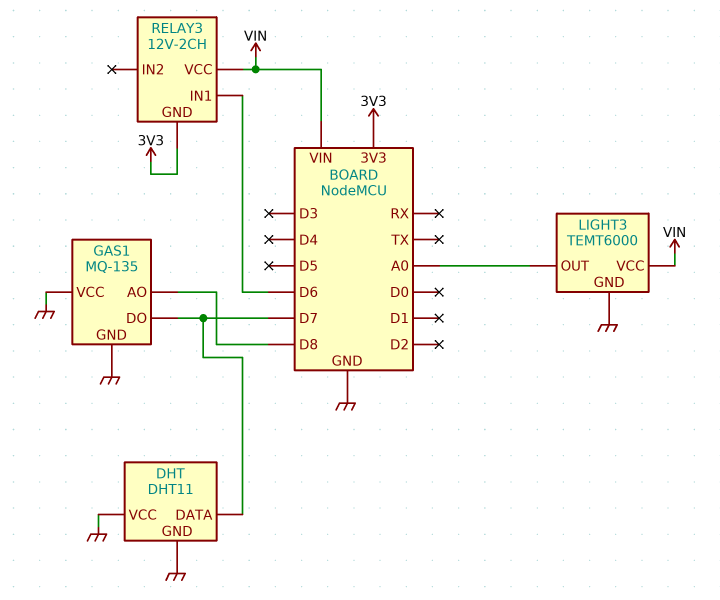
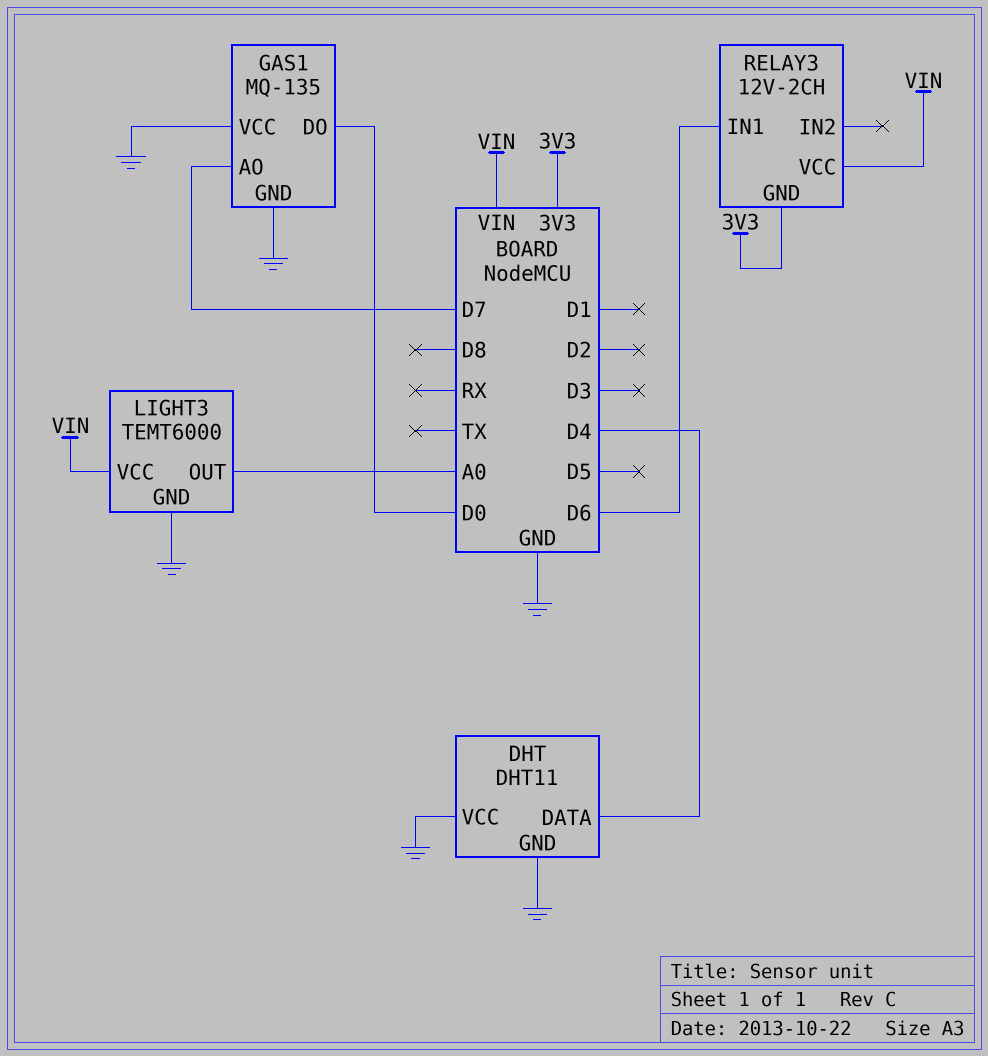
DHT pin DATA: D7 -> D4
GAS1 pin AO: D8 -> D7
GAS1 pin DO: D7 -> D0

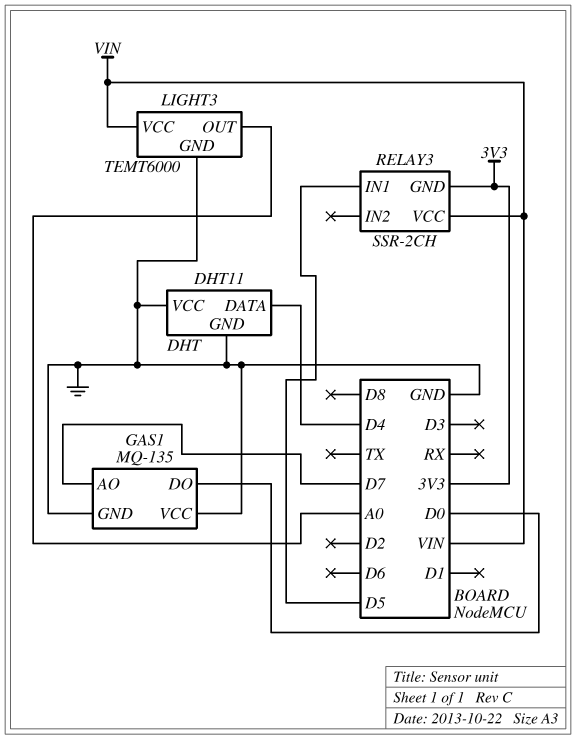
RELAY3: 12V-2CH -> SSR-2CH
RELAY3 pin IN1: D6 -> D5

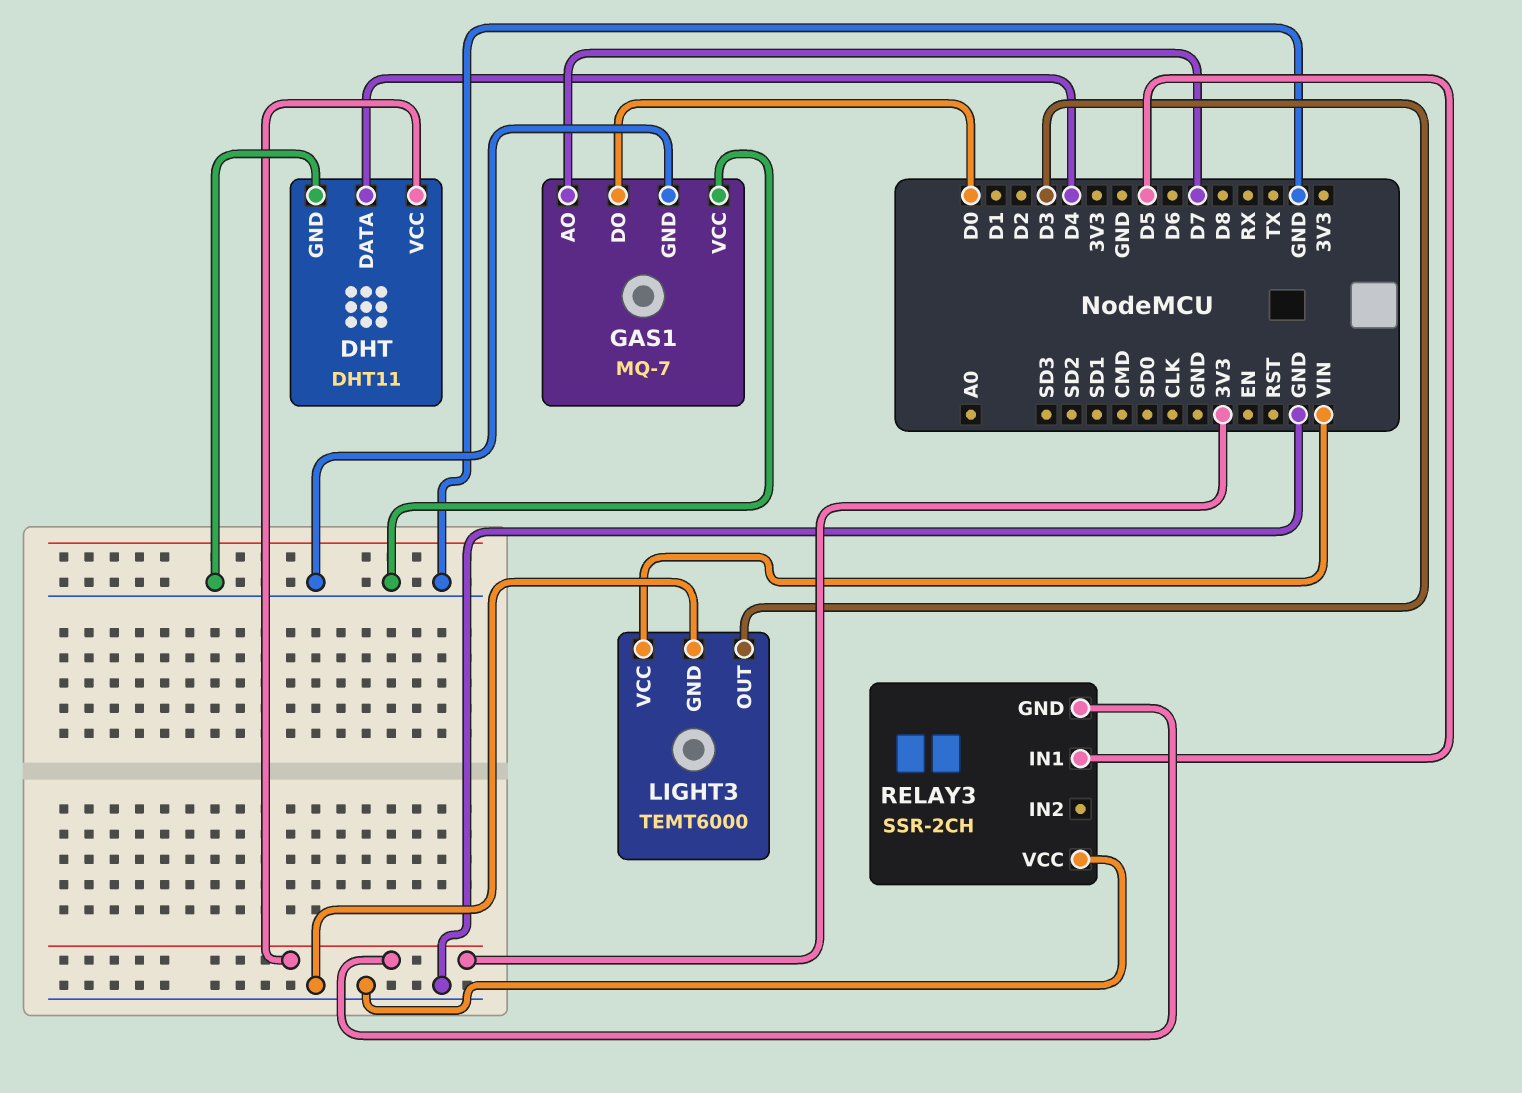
DHT pin VCC: GND -> 3V3
GAS1: MQ-135 -> MQ-7
LIGHT3 pin OUT: A0 -> D3
RELAY3 pin VCC: VIN -> GND

